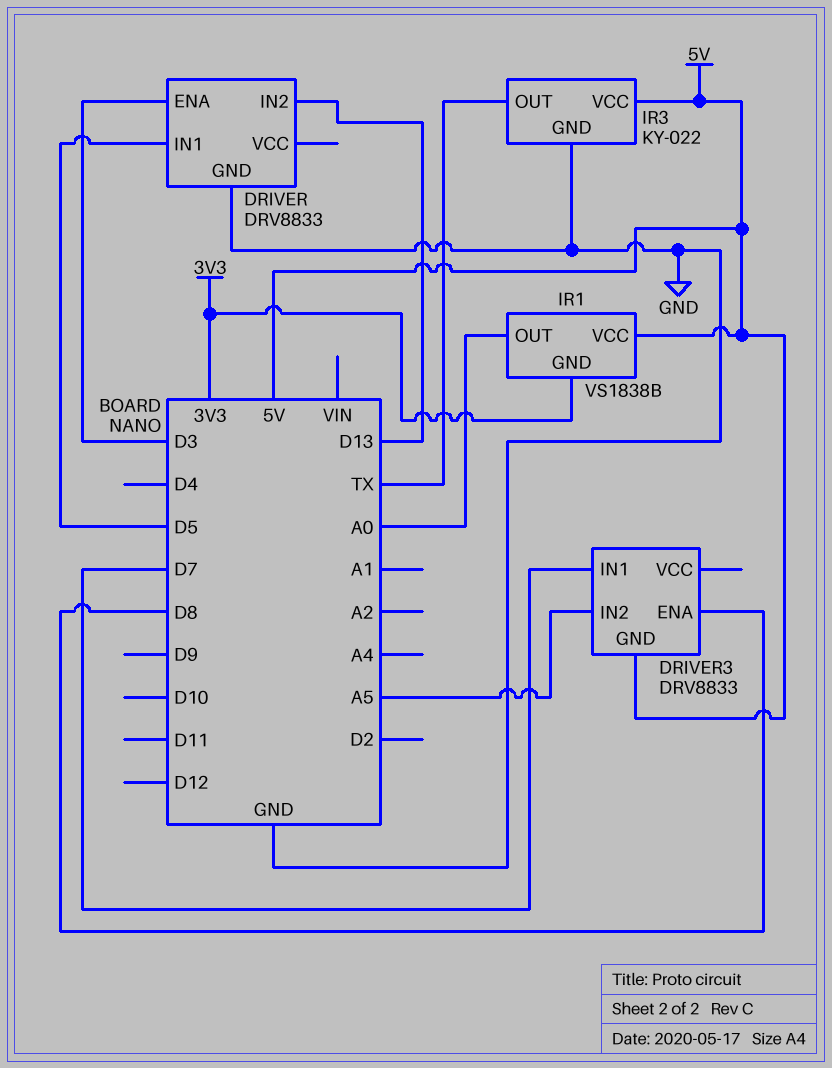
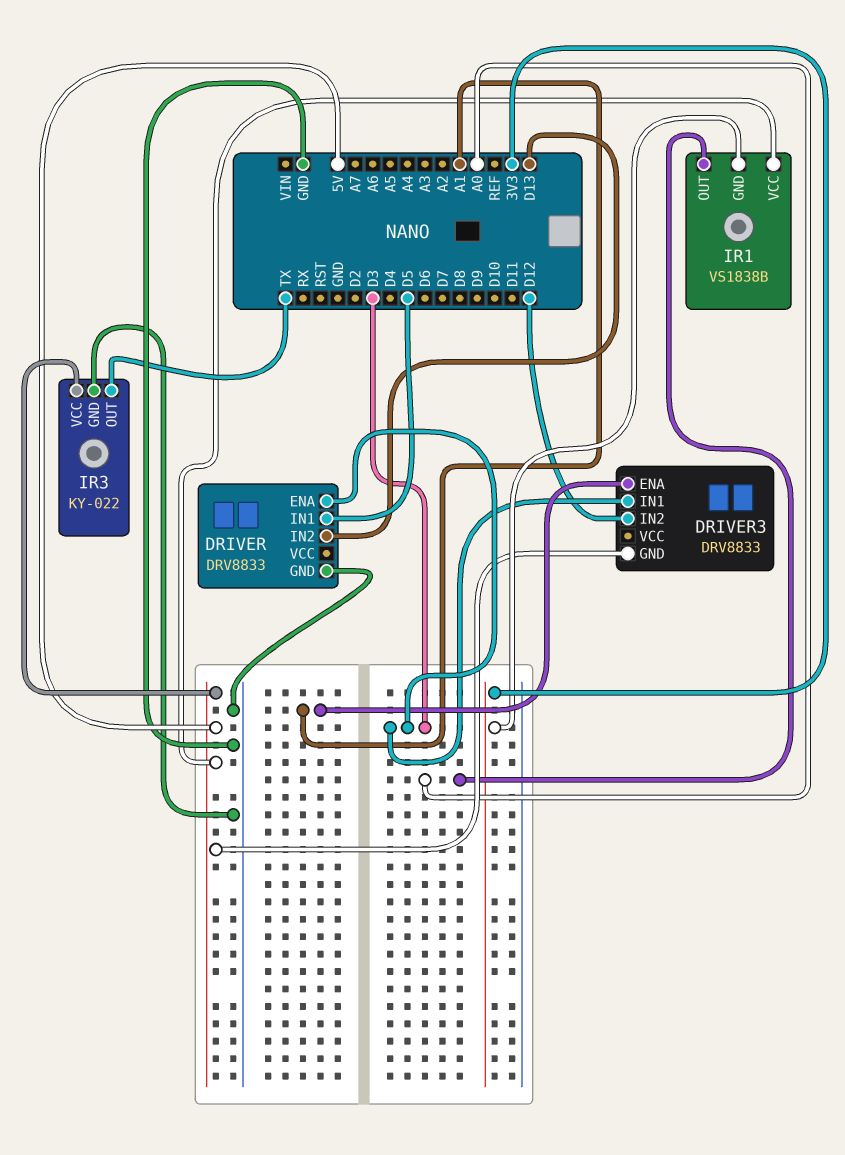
DRIVER3 pin ENA: D8 -> A1
DRIVER3 pin IN1: D7 -> D3
DRIVER3 pin IN2: A5 -> D12

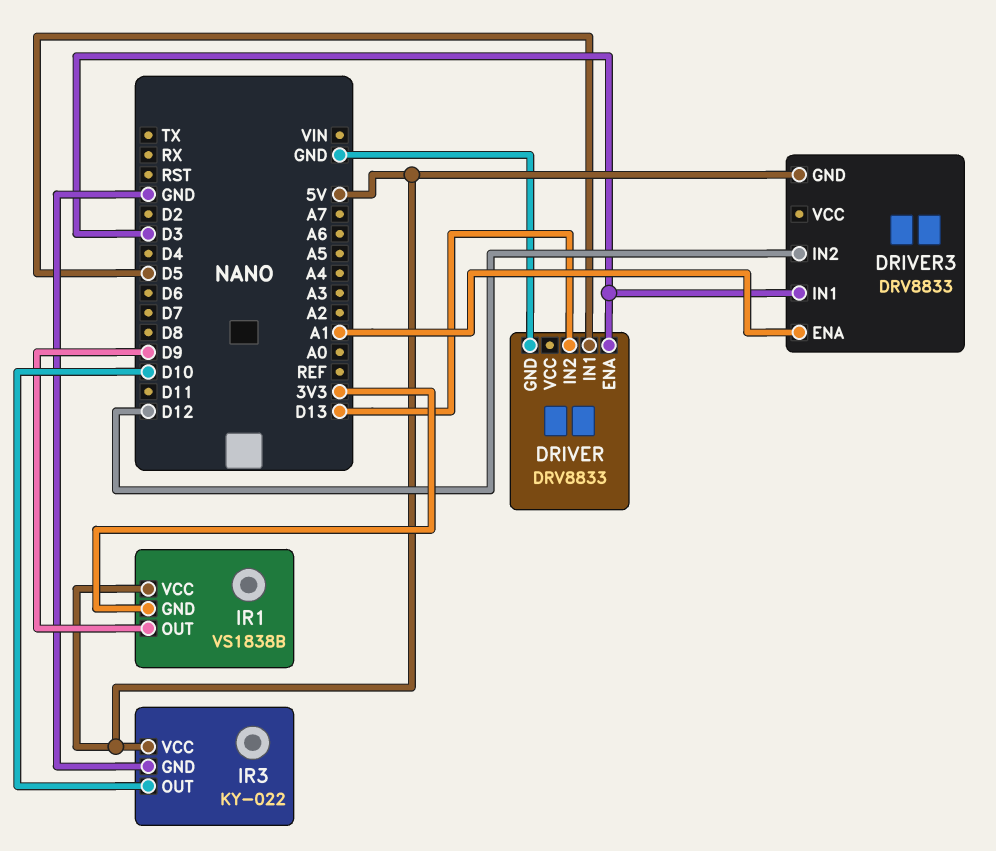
IR1 pin OUT: A0 -> D9
IR3 pin OUT: TX -> D10

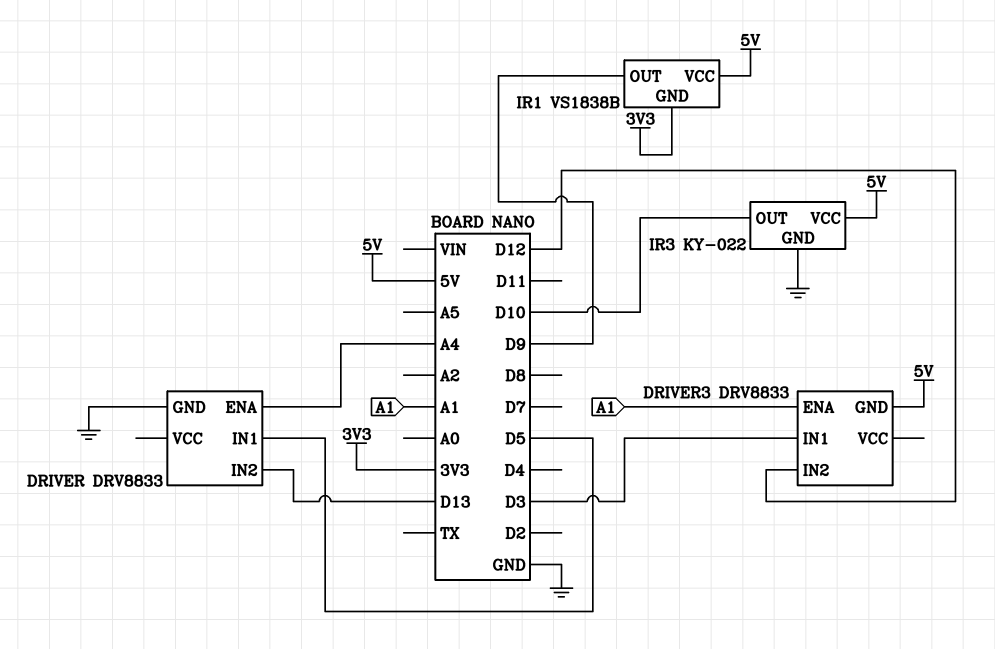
DRIVER pin ENA: D3 -> A4

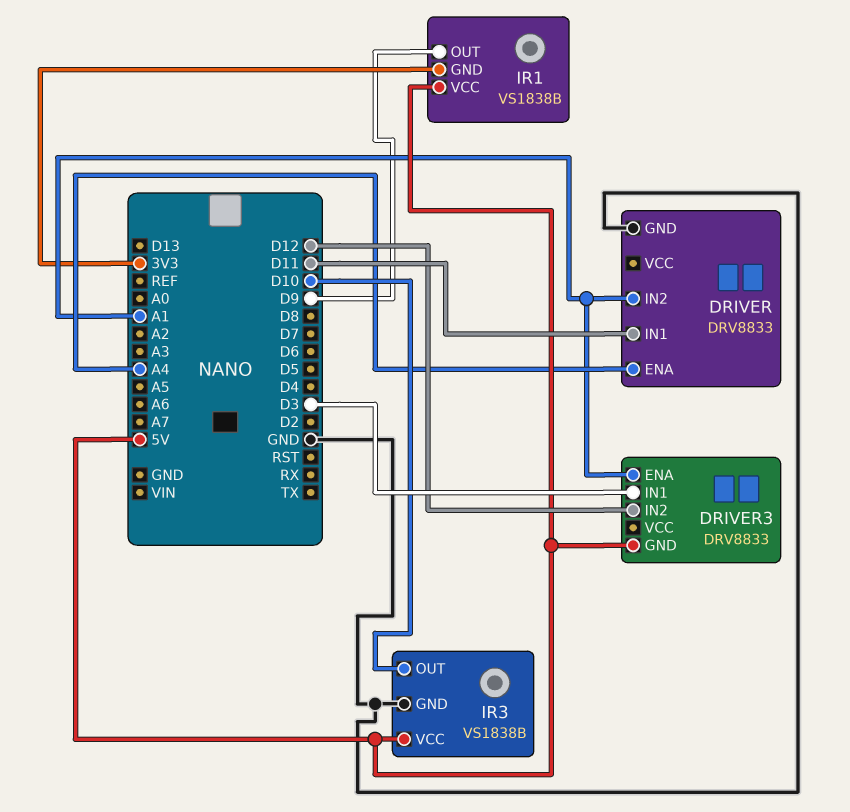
DRIVER pin IN1: D5 -> D11
DRIVER pin IN2: D13 -> A1
IR3: KY-022 -> VS1838B

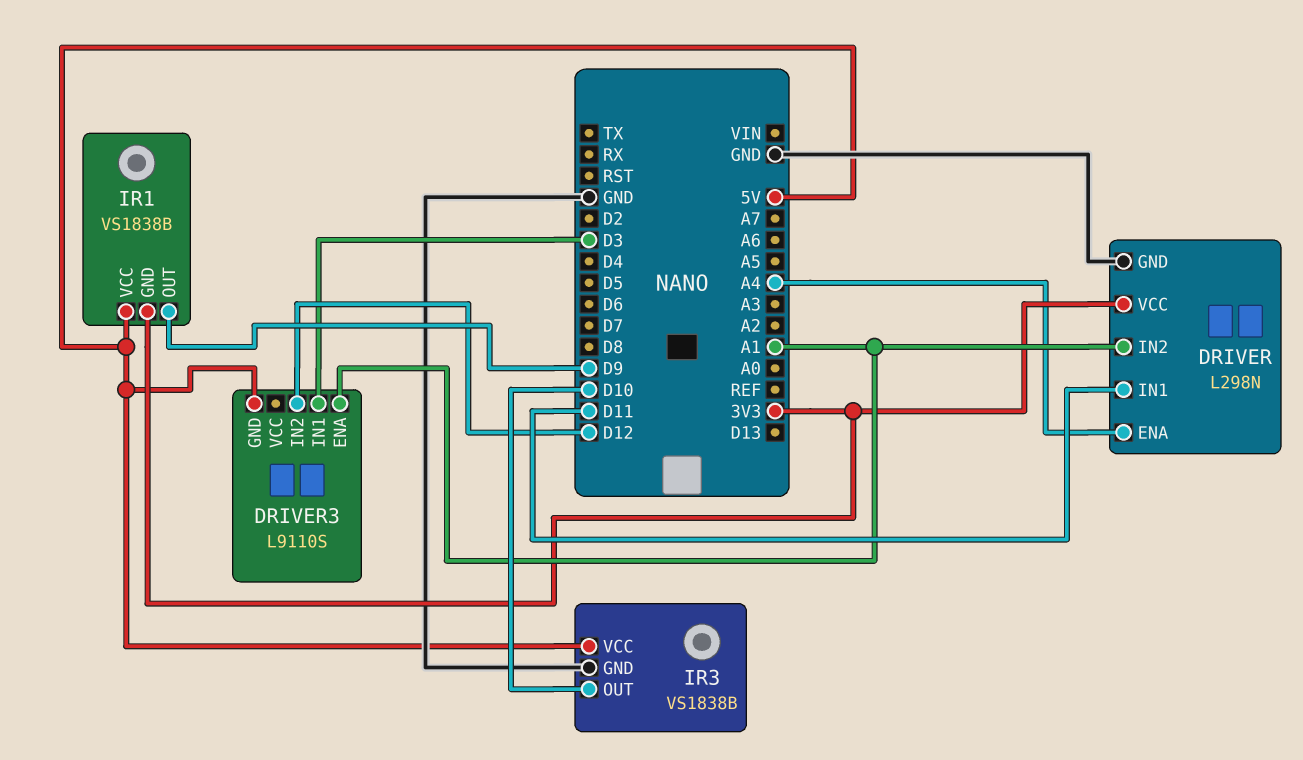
DRIVER: DRV8833 -> L298N
DRIVER pin VCC: none -> 3V3
DRIVER3: DRV8833 -> L9110S

